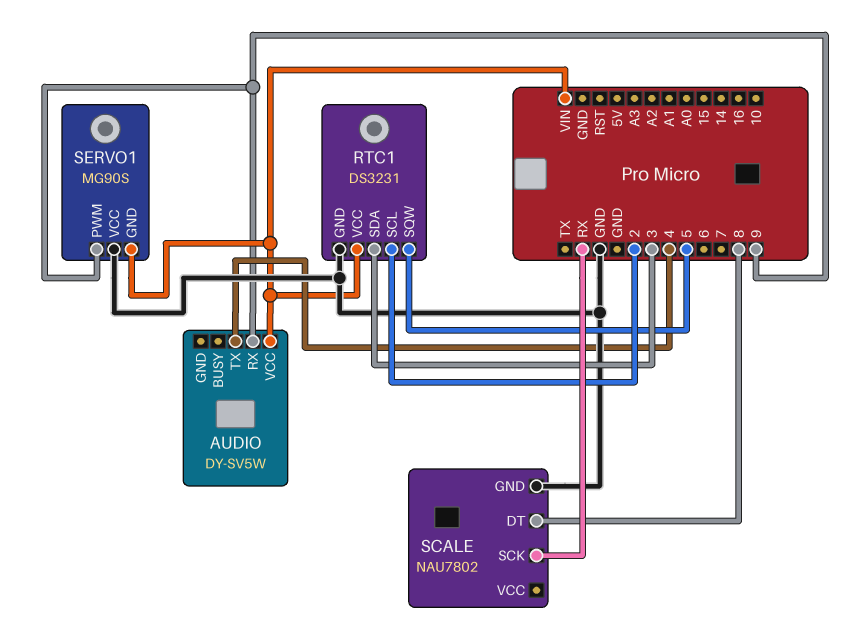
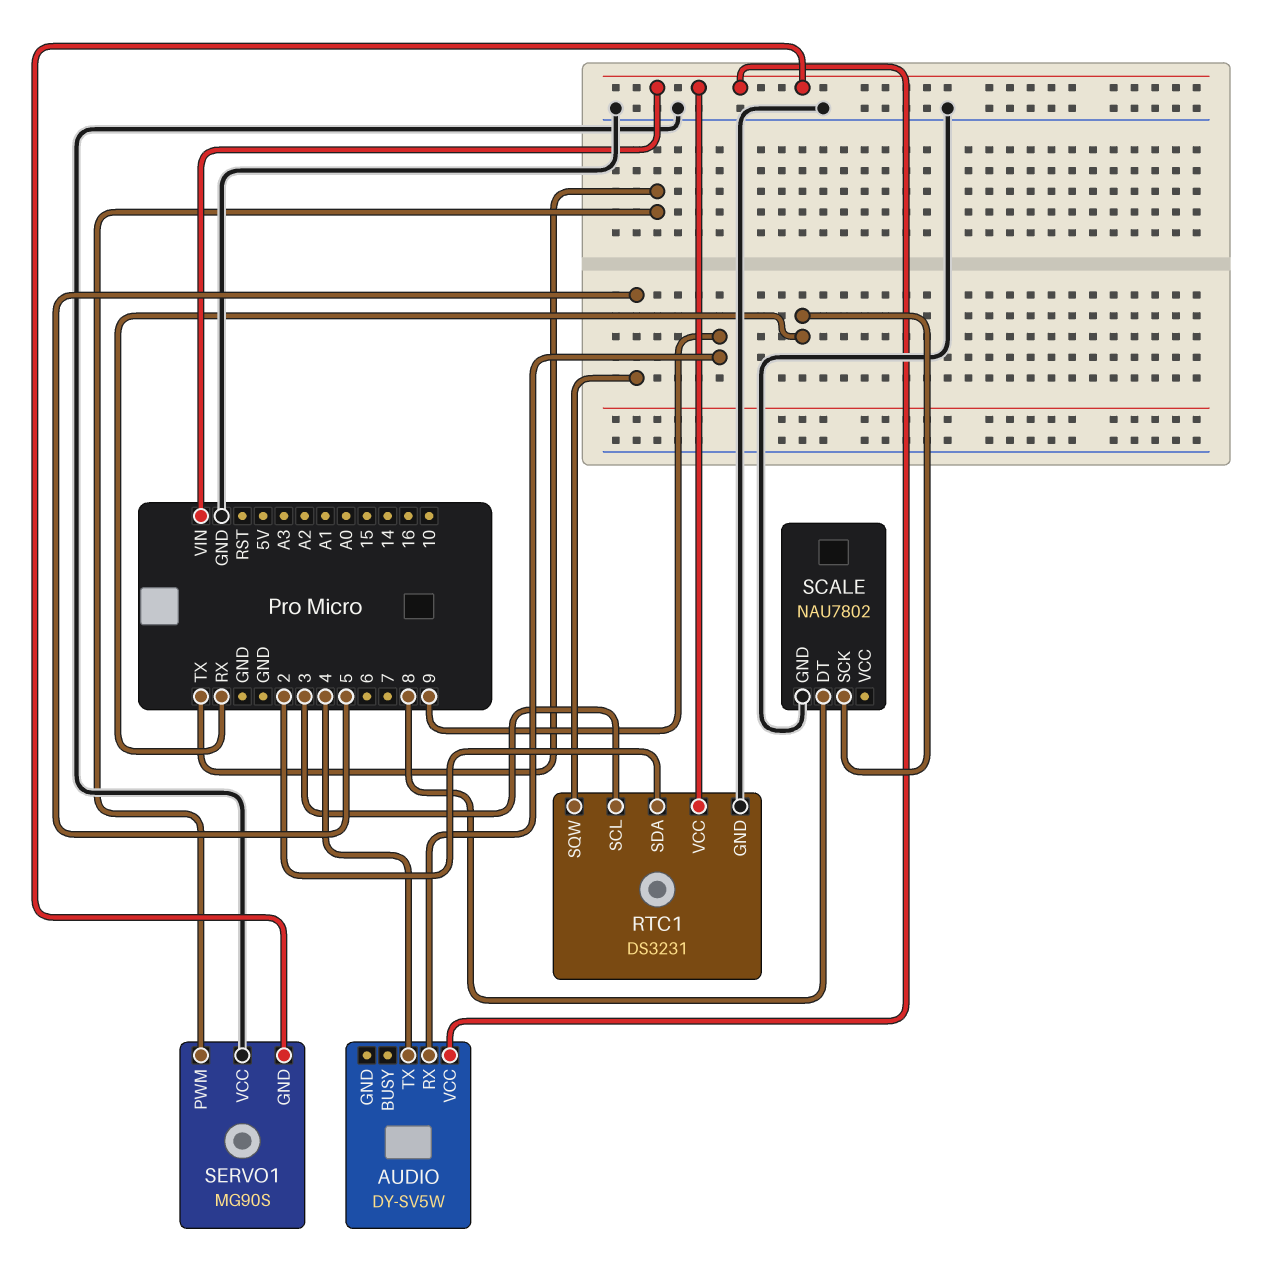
RTC1 pin SCL: 2 -> 3
RTC1 pin SDA: 3 -> 2
SERVO1 pin PWM: 9 -> TX

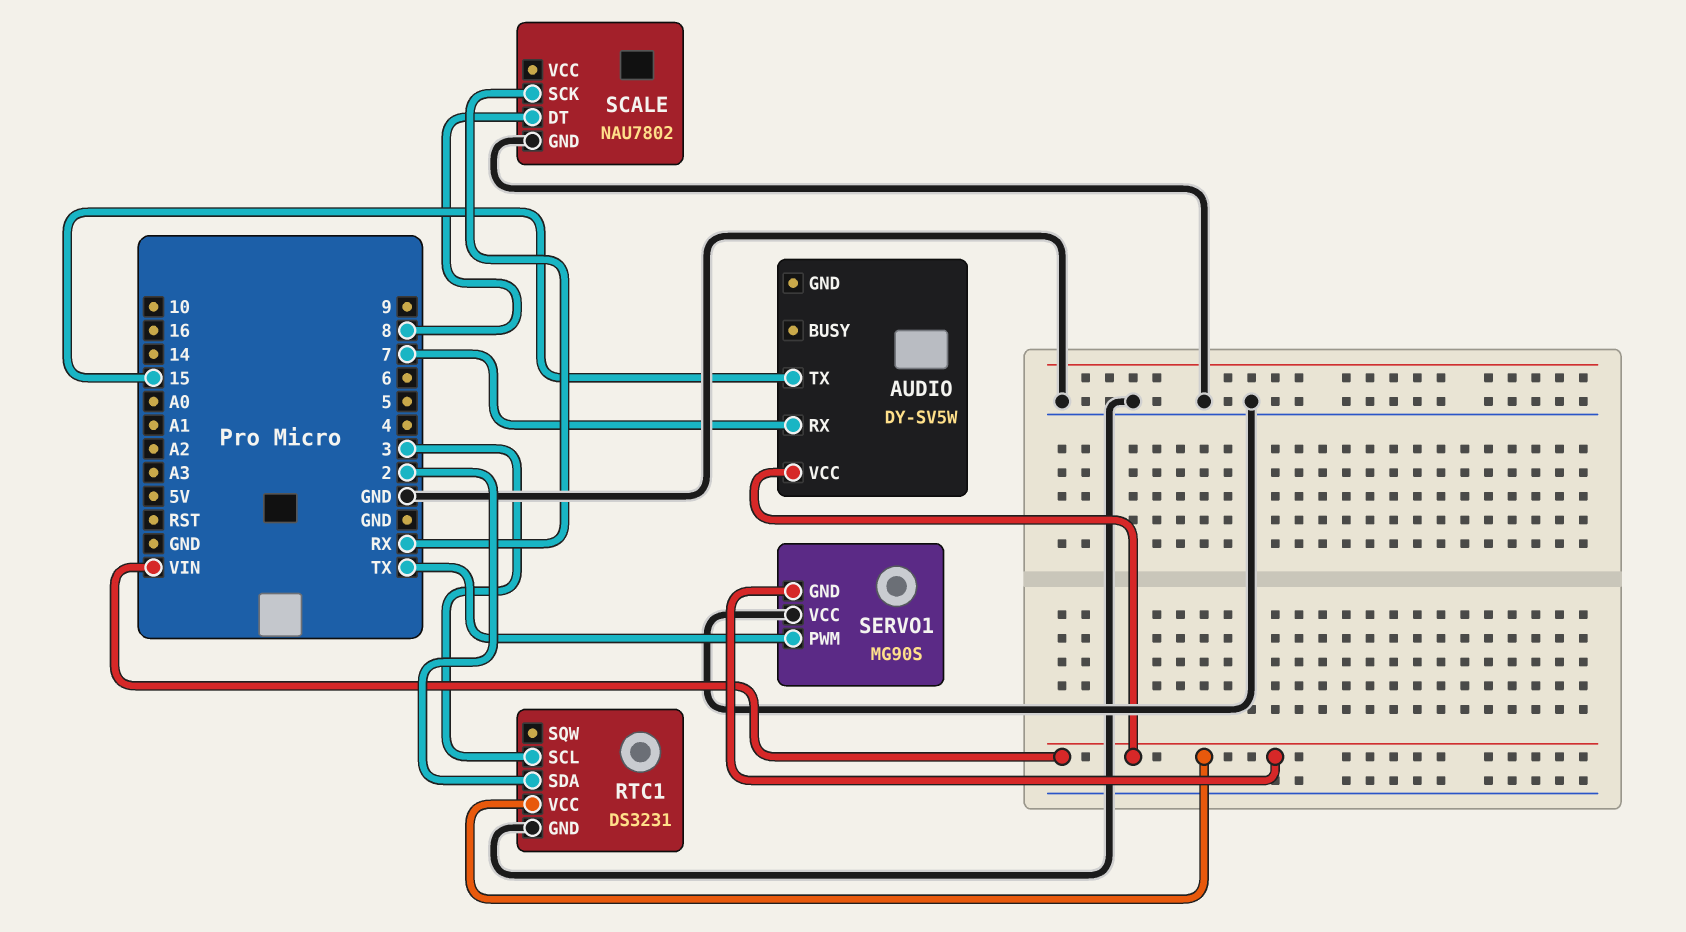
AUDIO pin RX: 9 -> 7
AUDIO pin TX: 4 -> 15
RTC1 pin SQW: 5 -> none

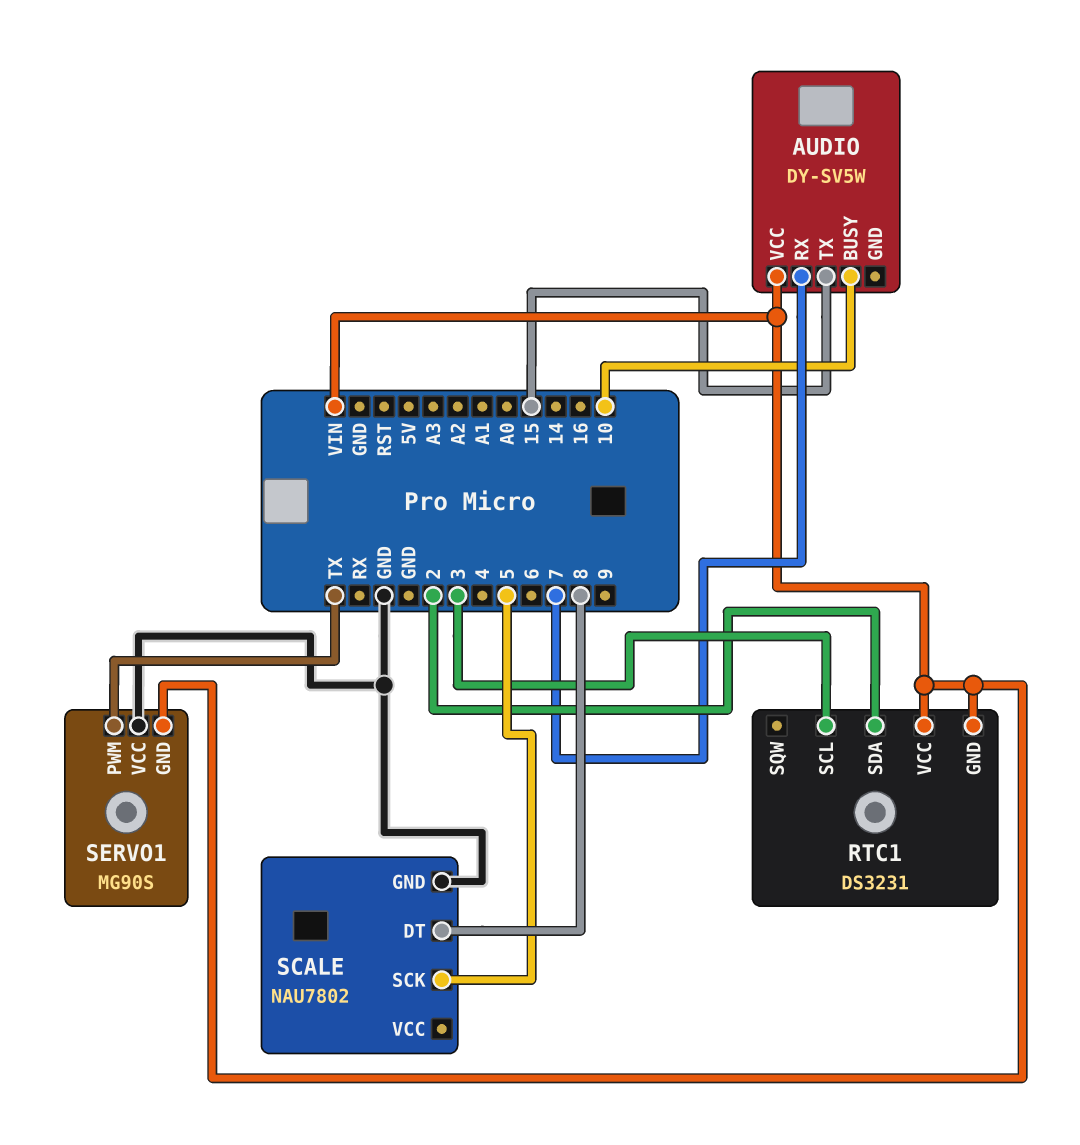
AUDIO pin BUSY: none -> 10
RTC1 pin GND: GND -> VIN
SCALE pin SCK: RX -> 5

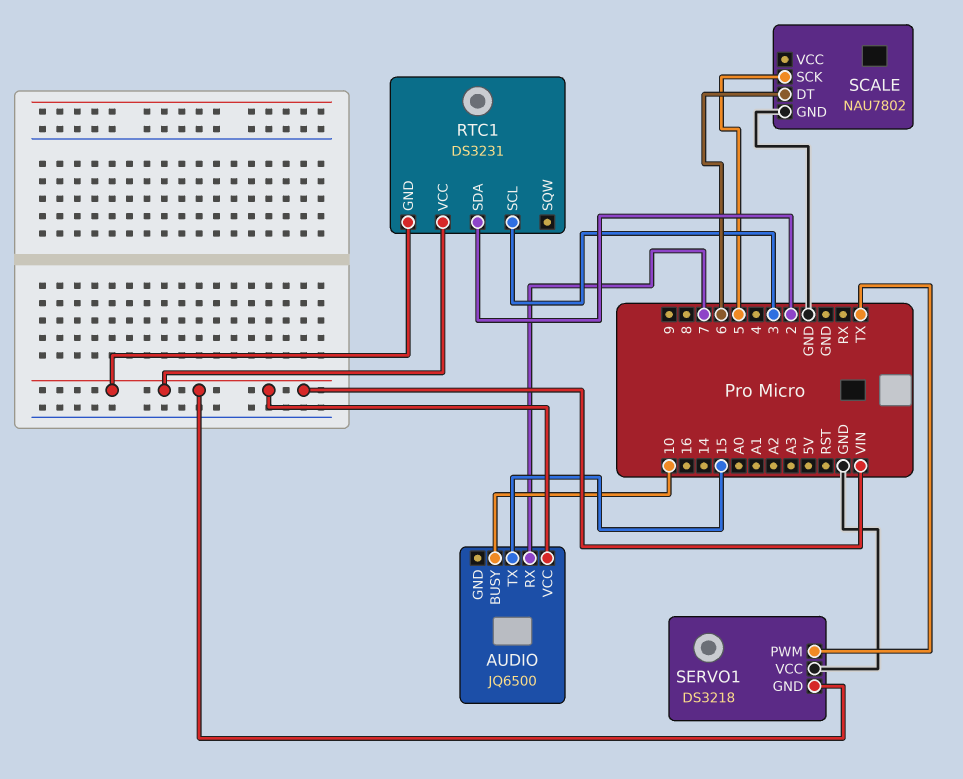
AUDIO: DY-SV5W -> JQ6500
SCALE pin DT: 8 -> 6
SERVO1: MG90S -> DS3218

